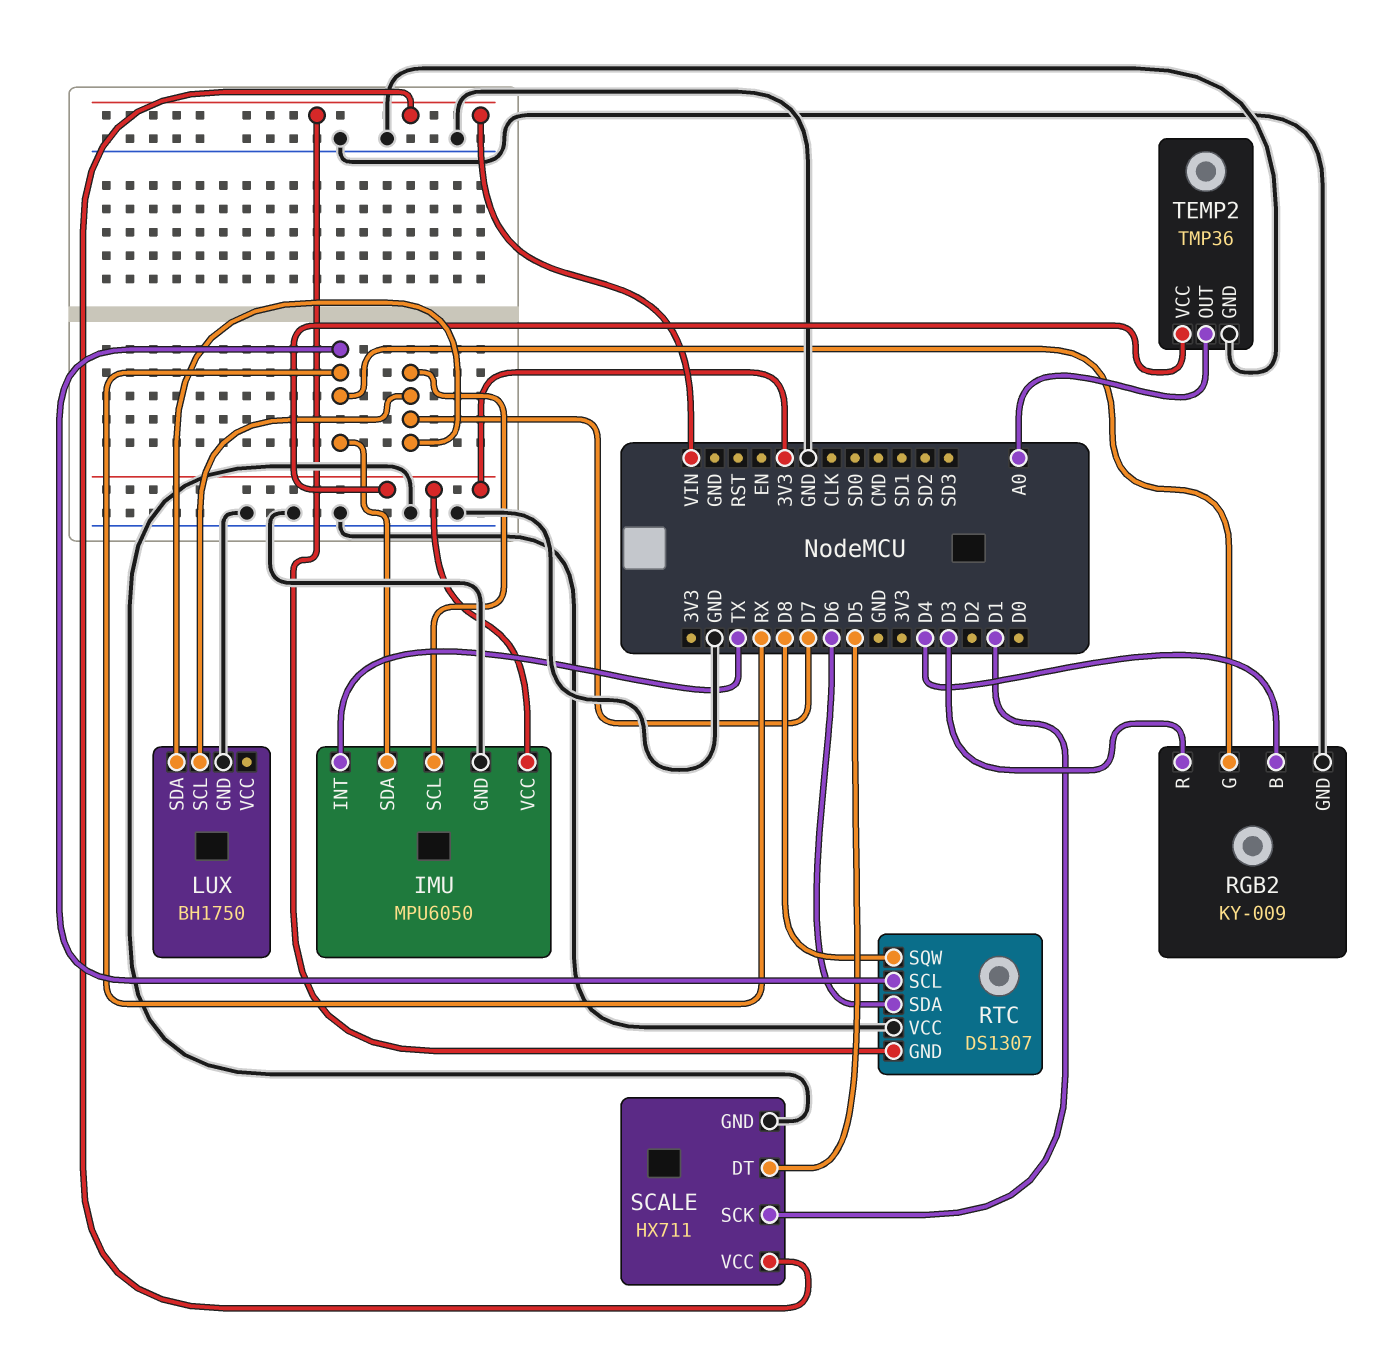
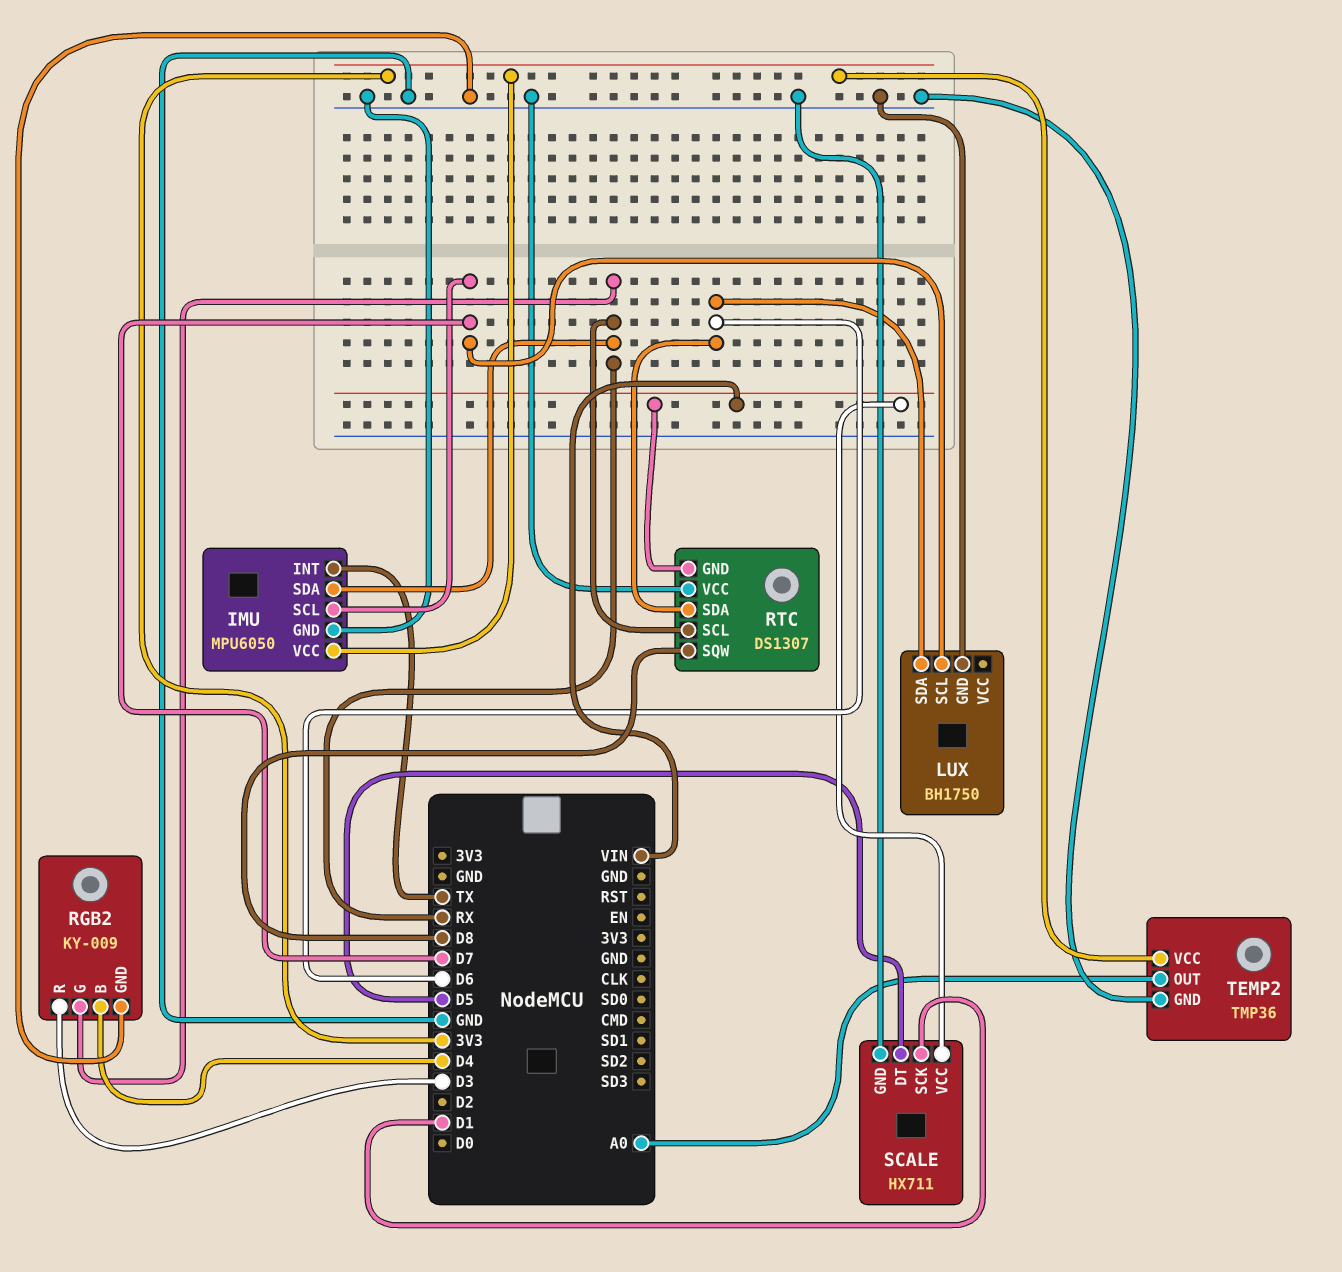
LUX pin SDA: D7 -> D6

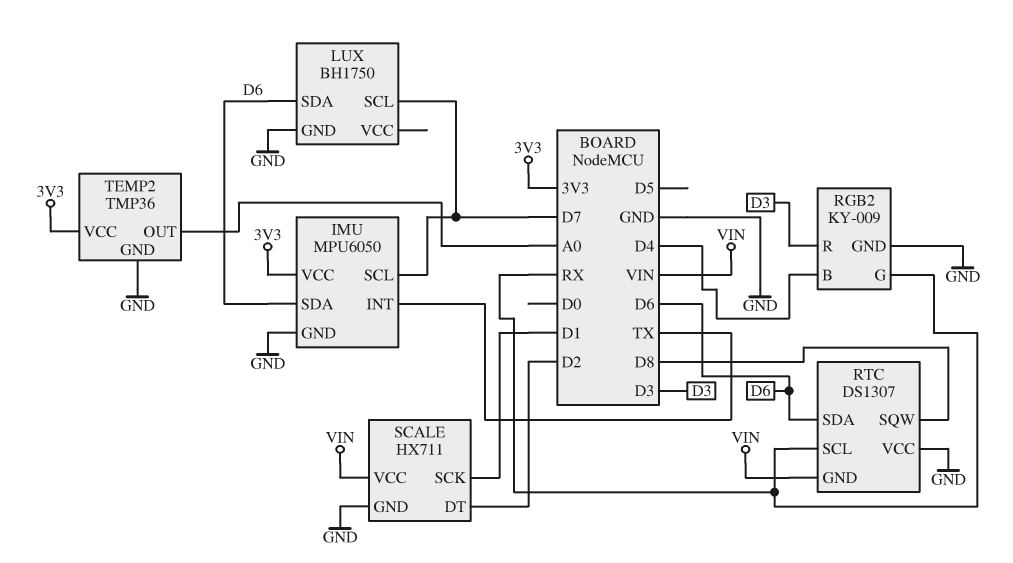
IMU pin SDA: RX -> D6
SCALE pin DT: D5 -> D2

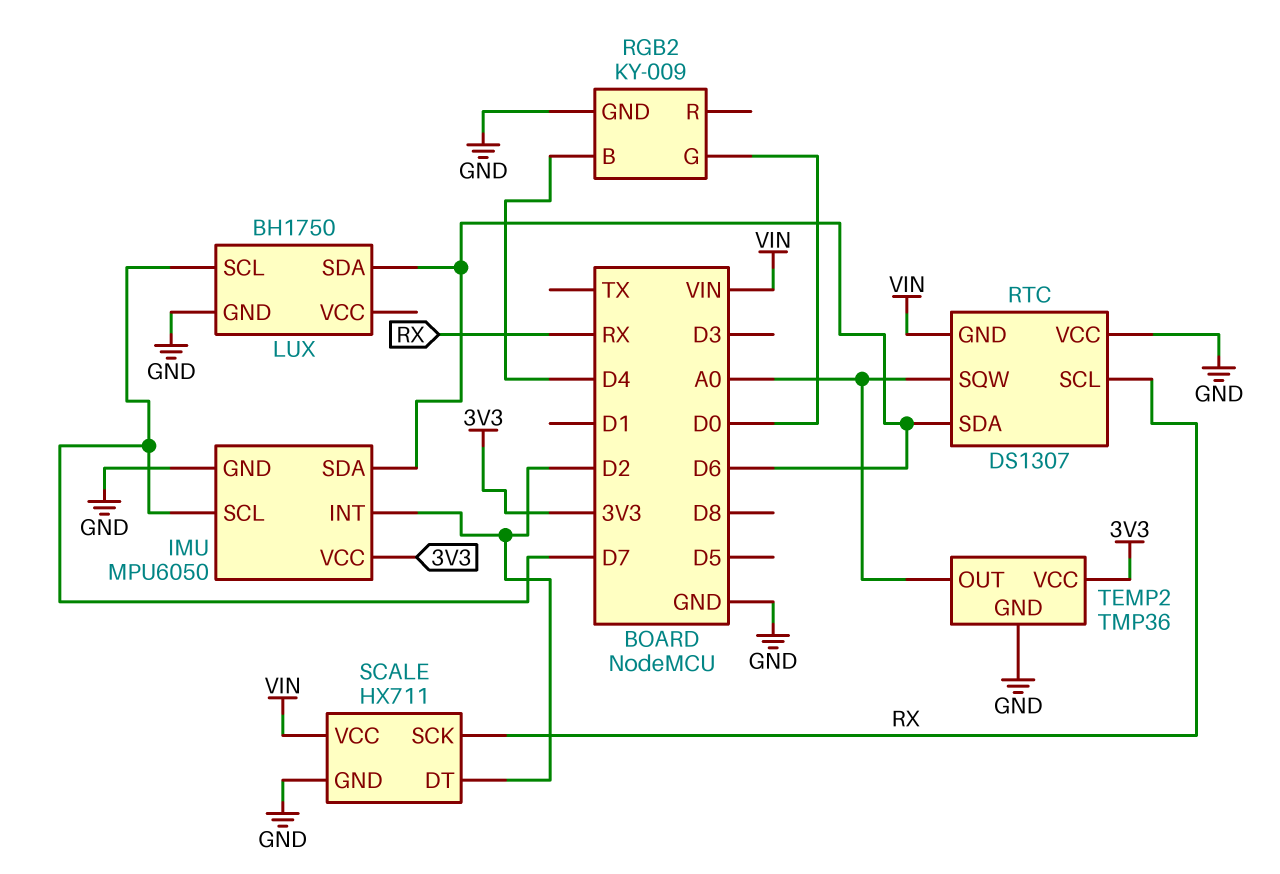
IMU pin INT: TX -> D2
RGB2 pin G: RX -> D0
RGB2 pin R: D3 -> none
RTC pin SQW: D8 -> A0
SCALE pin SCK: D1 -> RX

